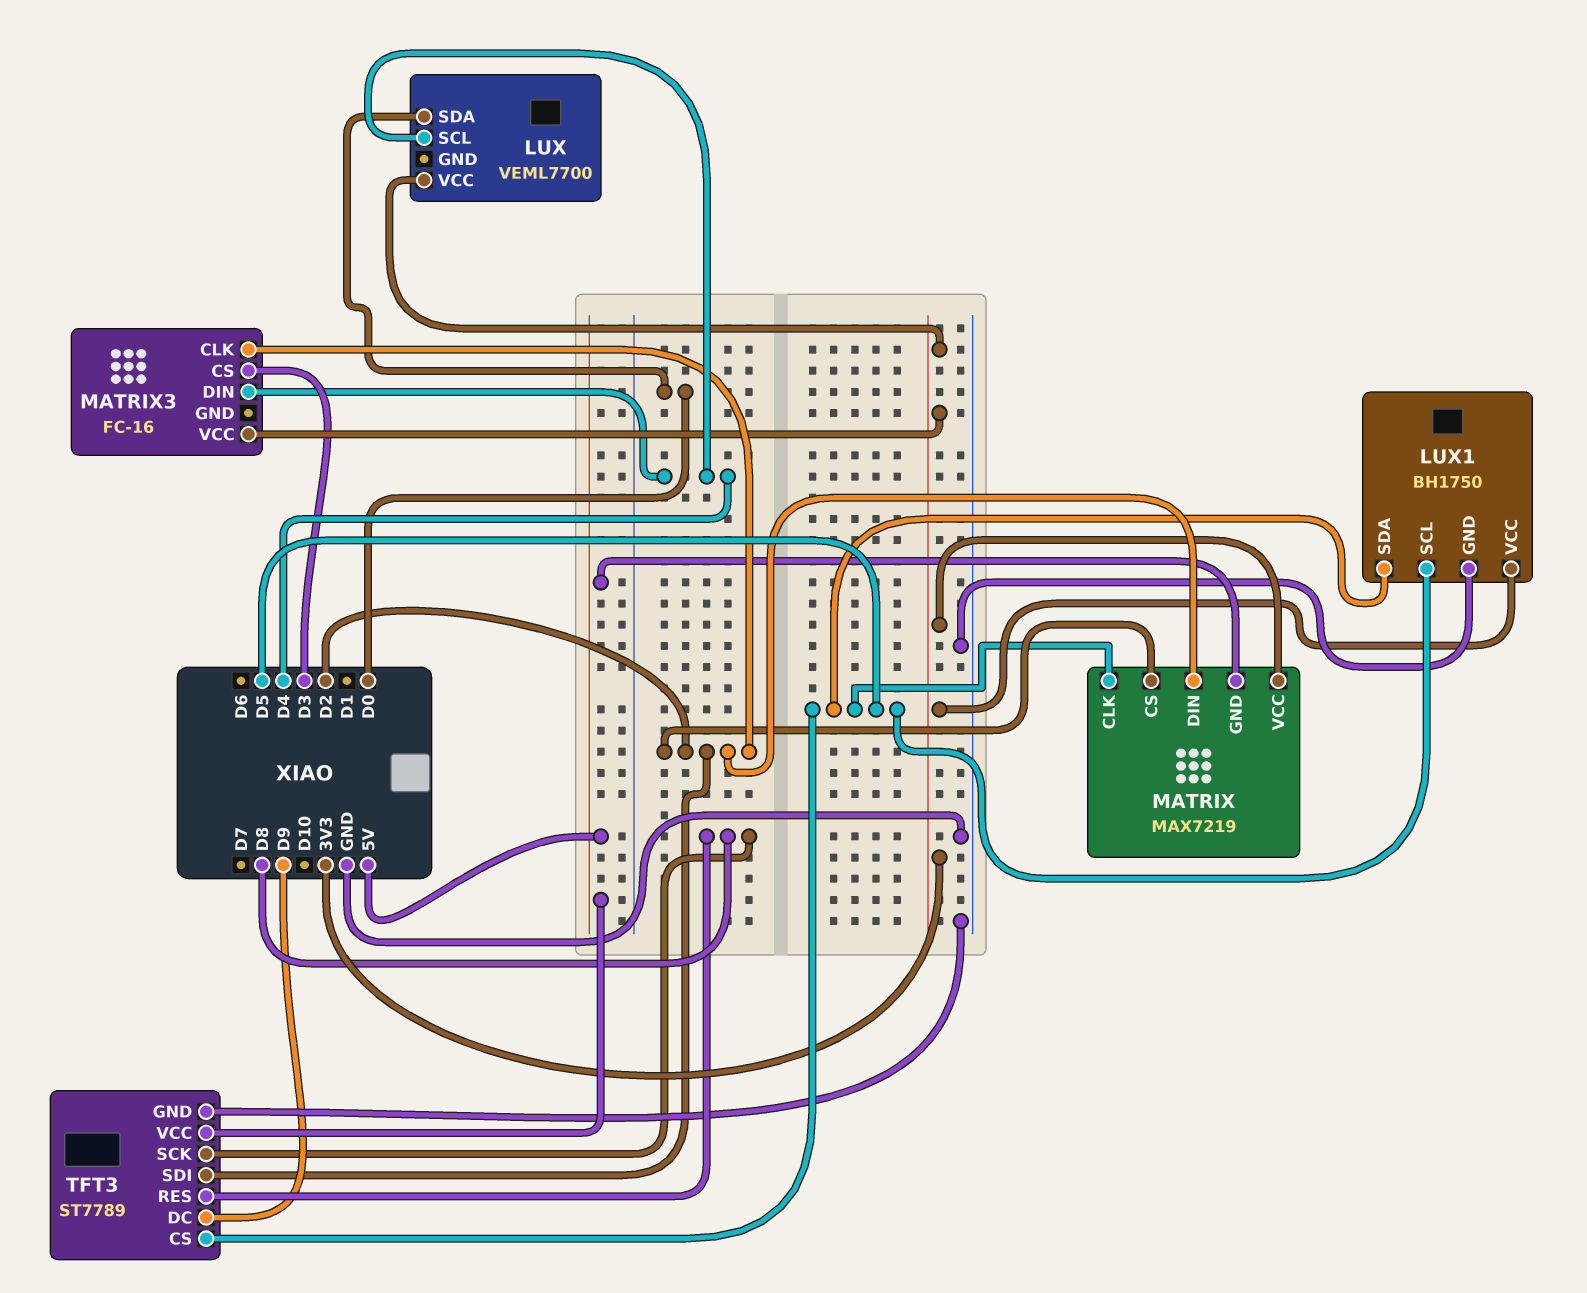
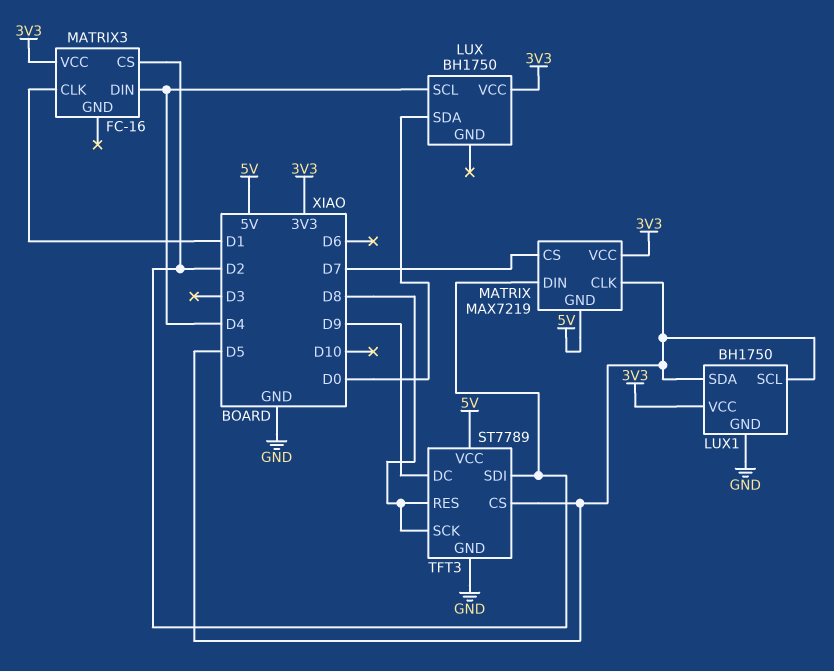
LUX: VEML7700 -> BH1750
MATRIX pin CS: D2 -> D7
MATRIX3 pin CLK: D2 -> D1
MATRIX3 pin CS: D3 -> D2

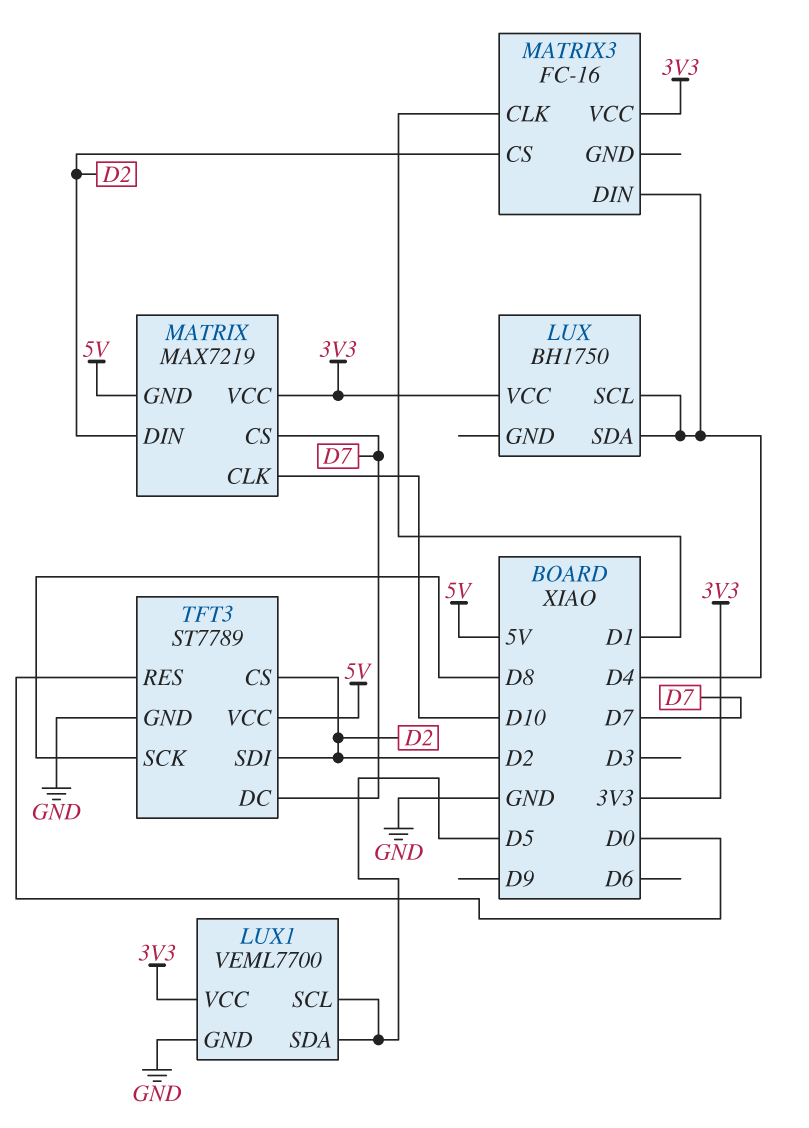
LUX pin SDA: D0 -> D4
LUX1: BH1750 -> VEML7700
MATRIX pin CLK: D5 -> D10
TFT3 pin CS: D5 -> D2
TFT3 pin DC: D9 -> D7
TFT3 pin RES: D8 -> D0

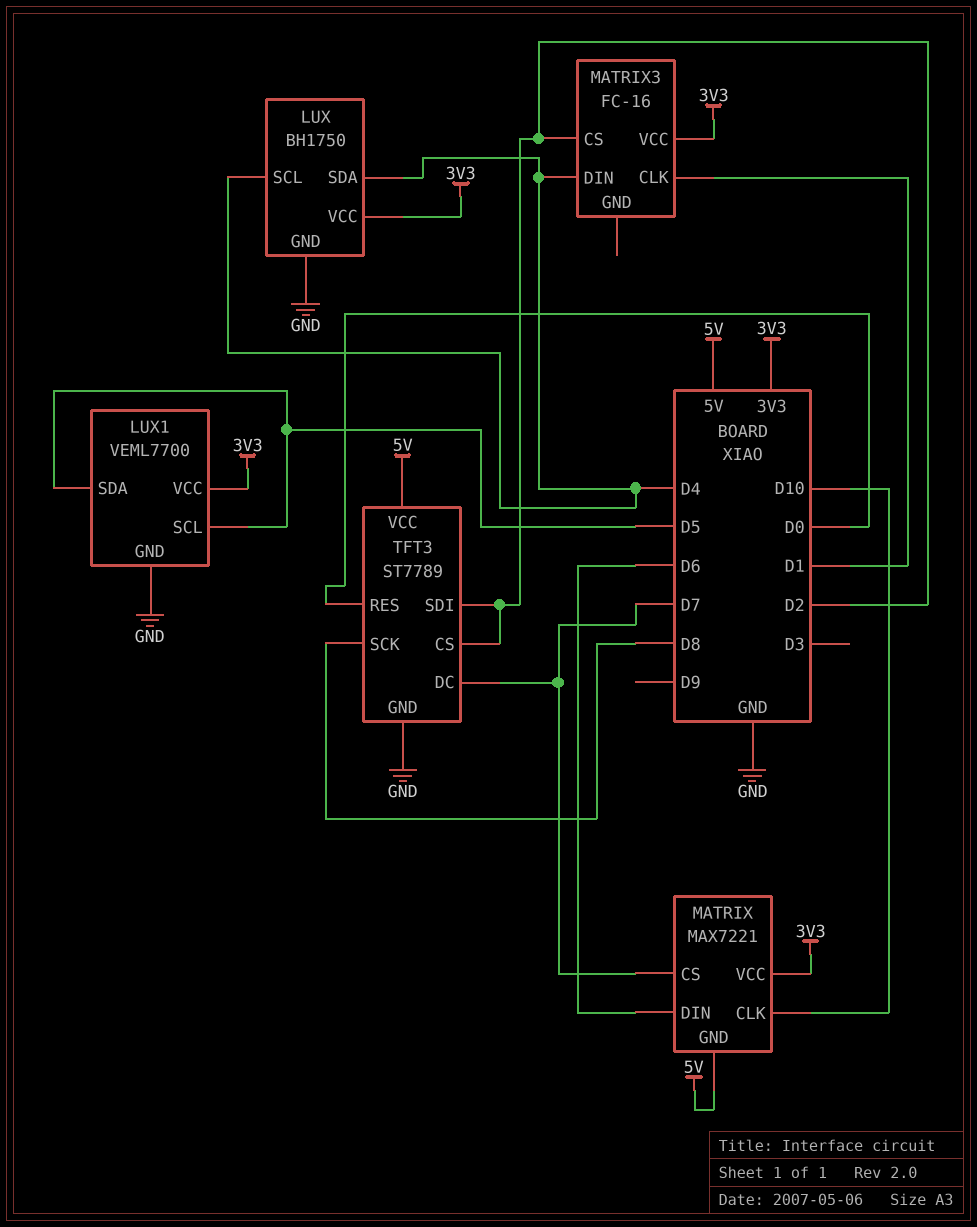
LUX pin GND: none -> GND
MATRIX: MAX7219 -> MAX7221
MATRIX pin DIN: D2 -> D6

